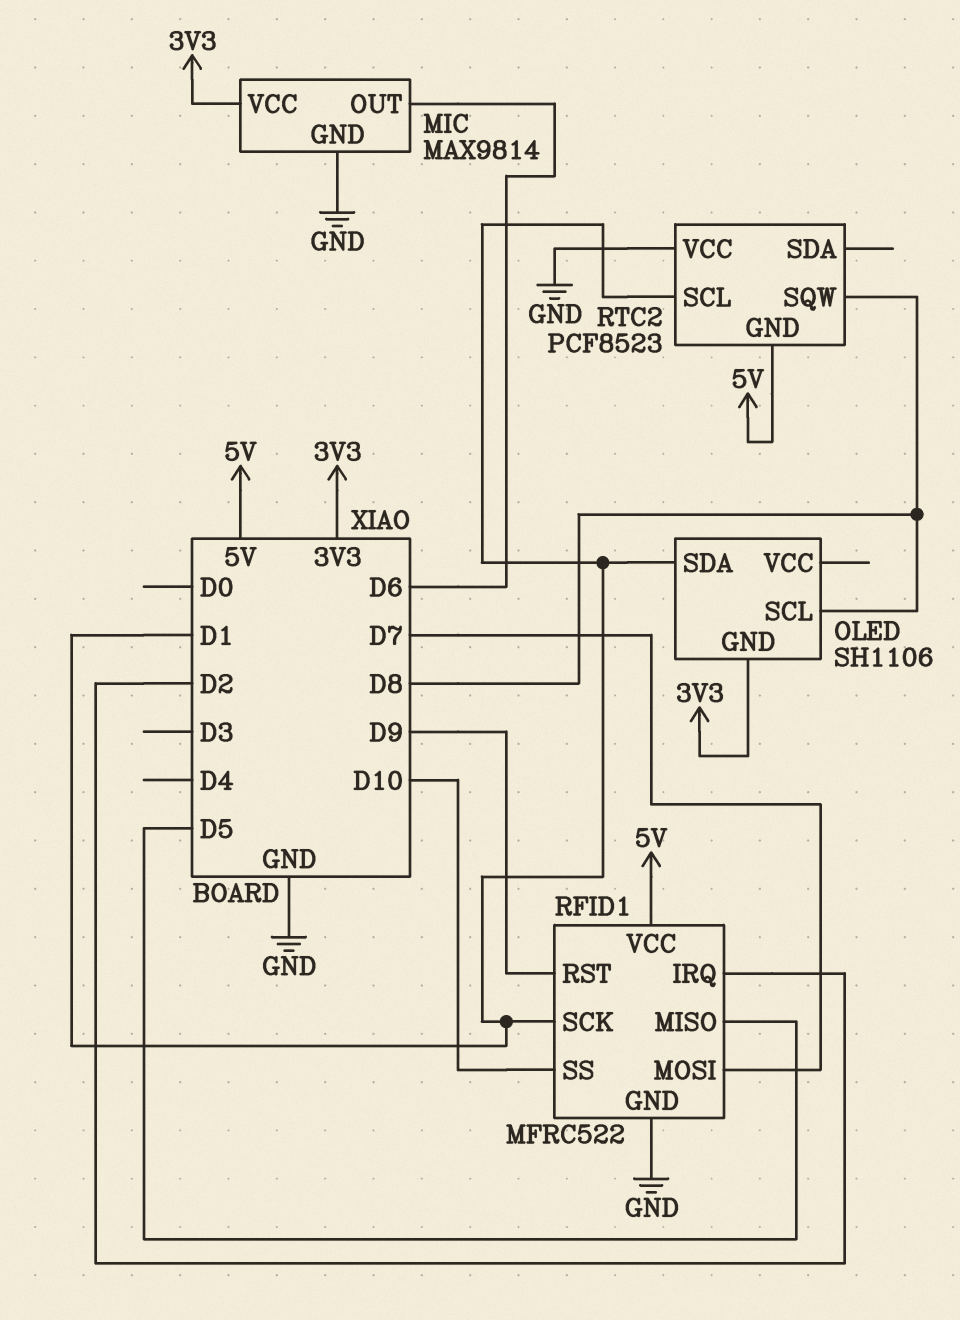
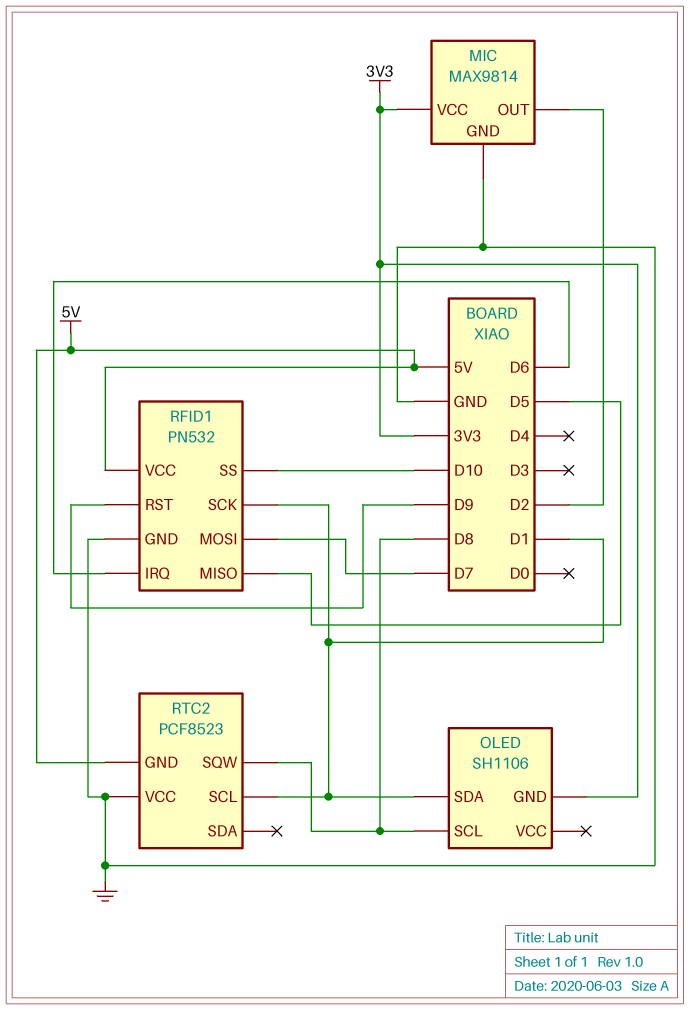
MIC pin OUT: D6 -> D2
RFID1: MFRC522 -> PN532
RFID1 pin IRQ: D2 -> D6

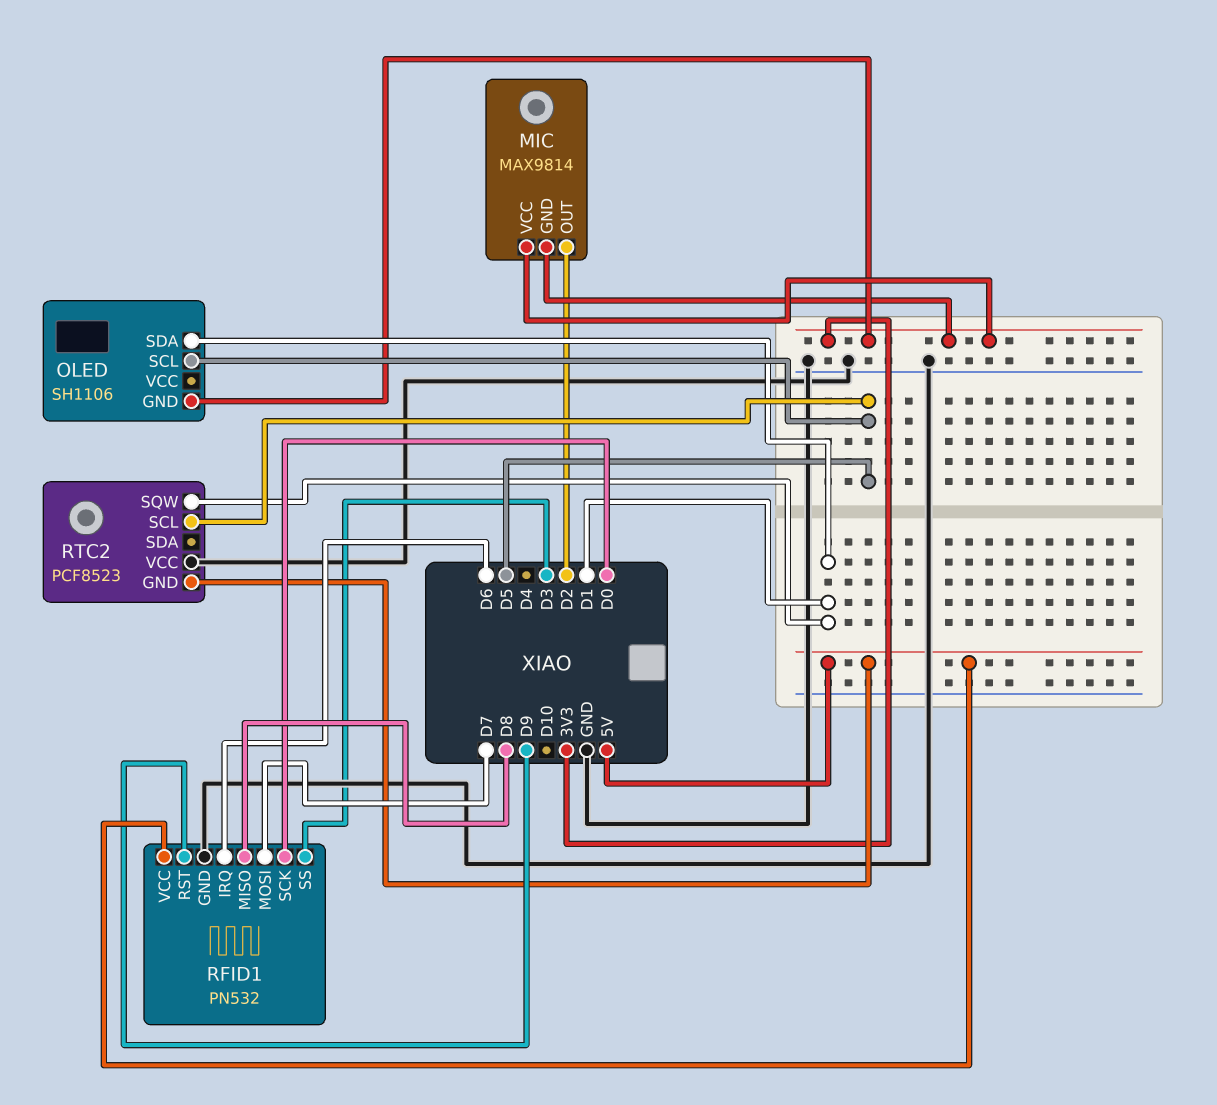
MIC pin GND: GND -> 3V3
OLED pin SCL: D8 -> D5
RFID1 pin MISO: D5 -> D8
RFID1 pin SCK: D1 -> D0
RFID1 pin SS: D10 -> D3
RTC2 pin SCL: D1 -> D5
RTC2 pin SQW: D8 -> D1

